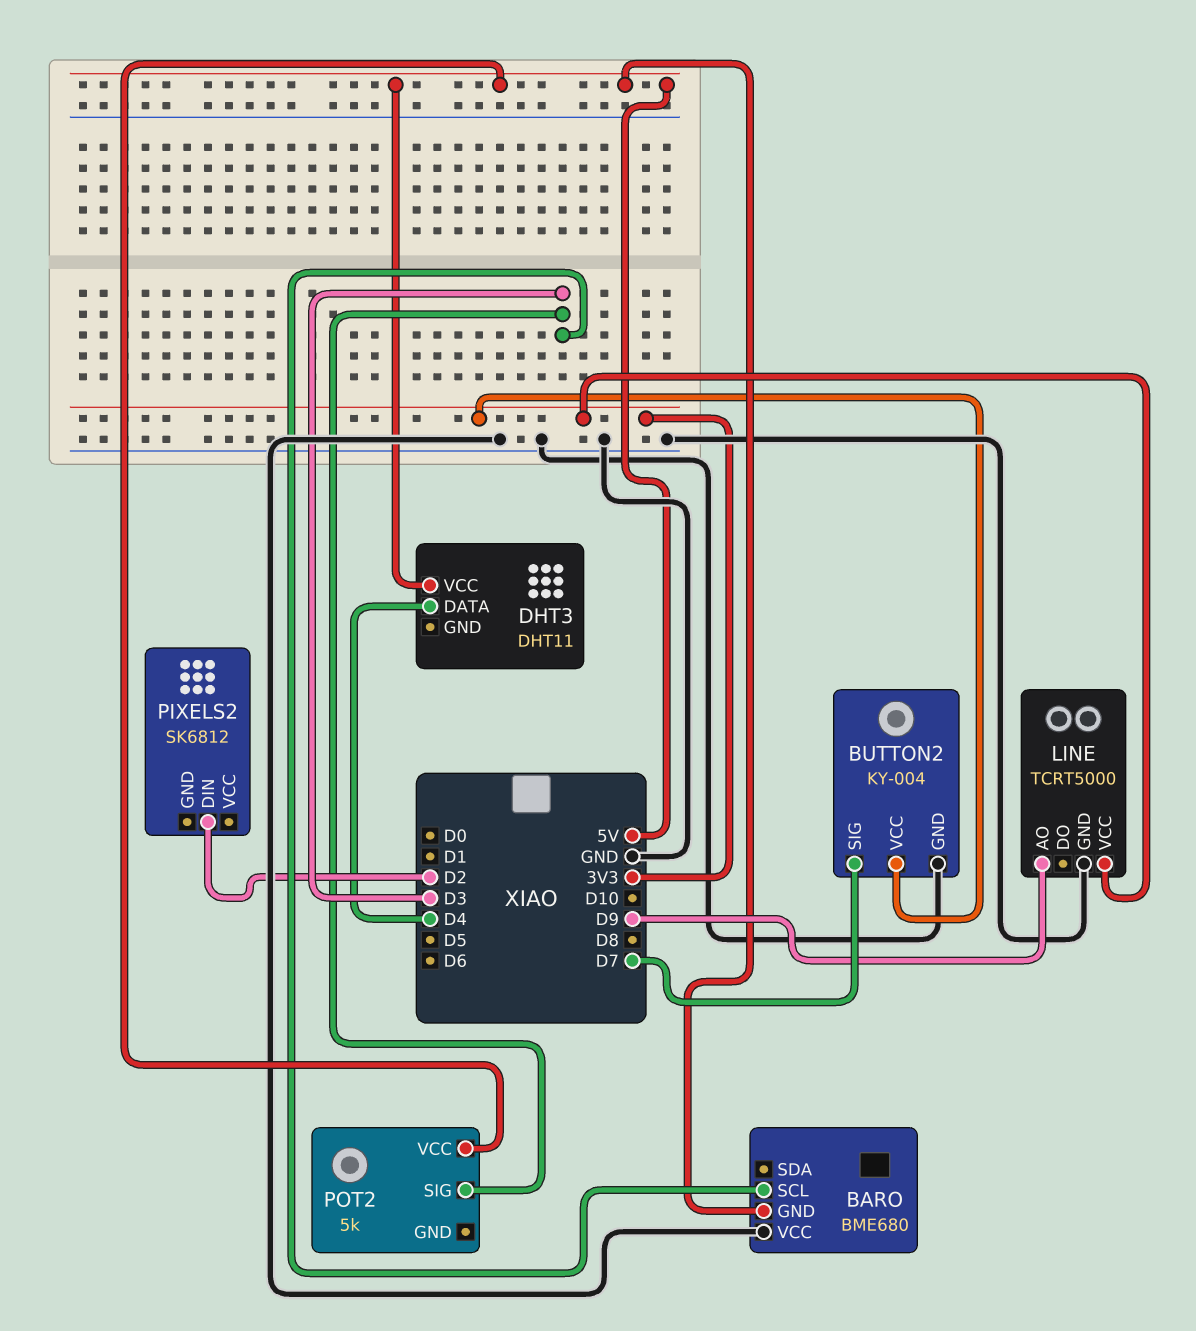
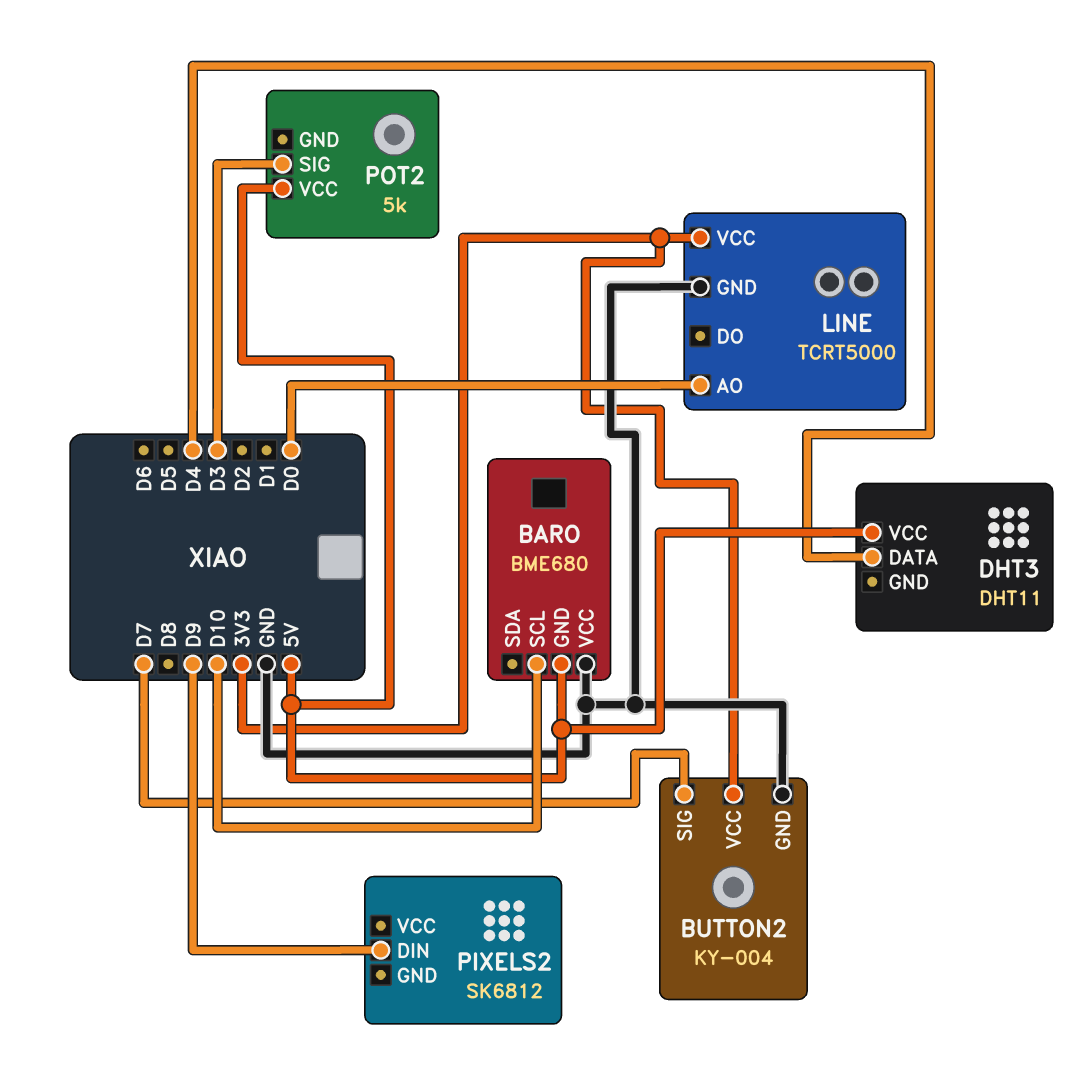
BARO pin SCL: D3 -> D10
LINE pin AO: D9 -> D0
PIXELS2 pin DIN: D2 -> D9

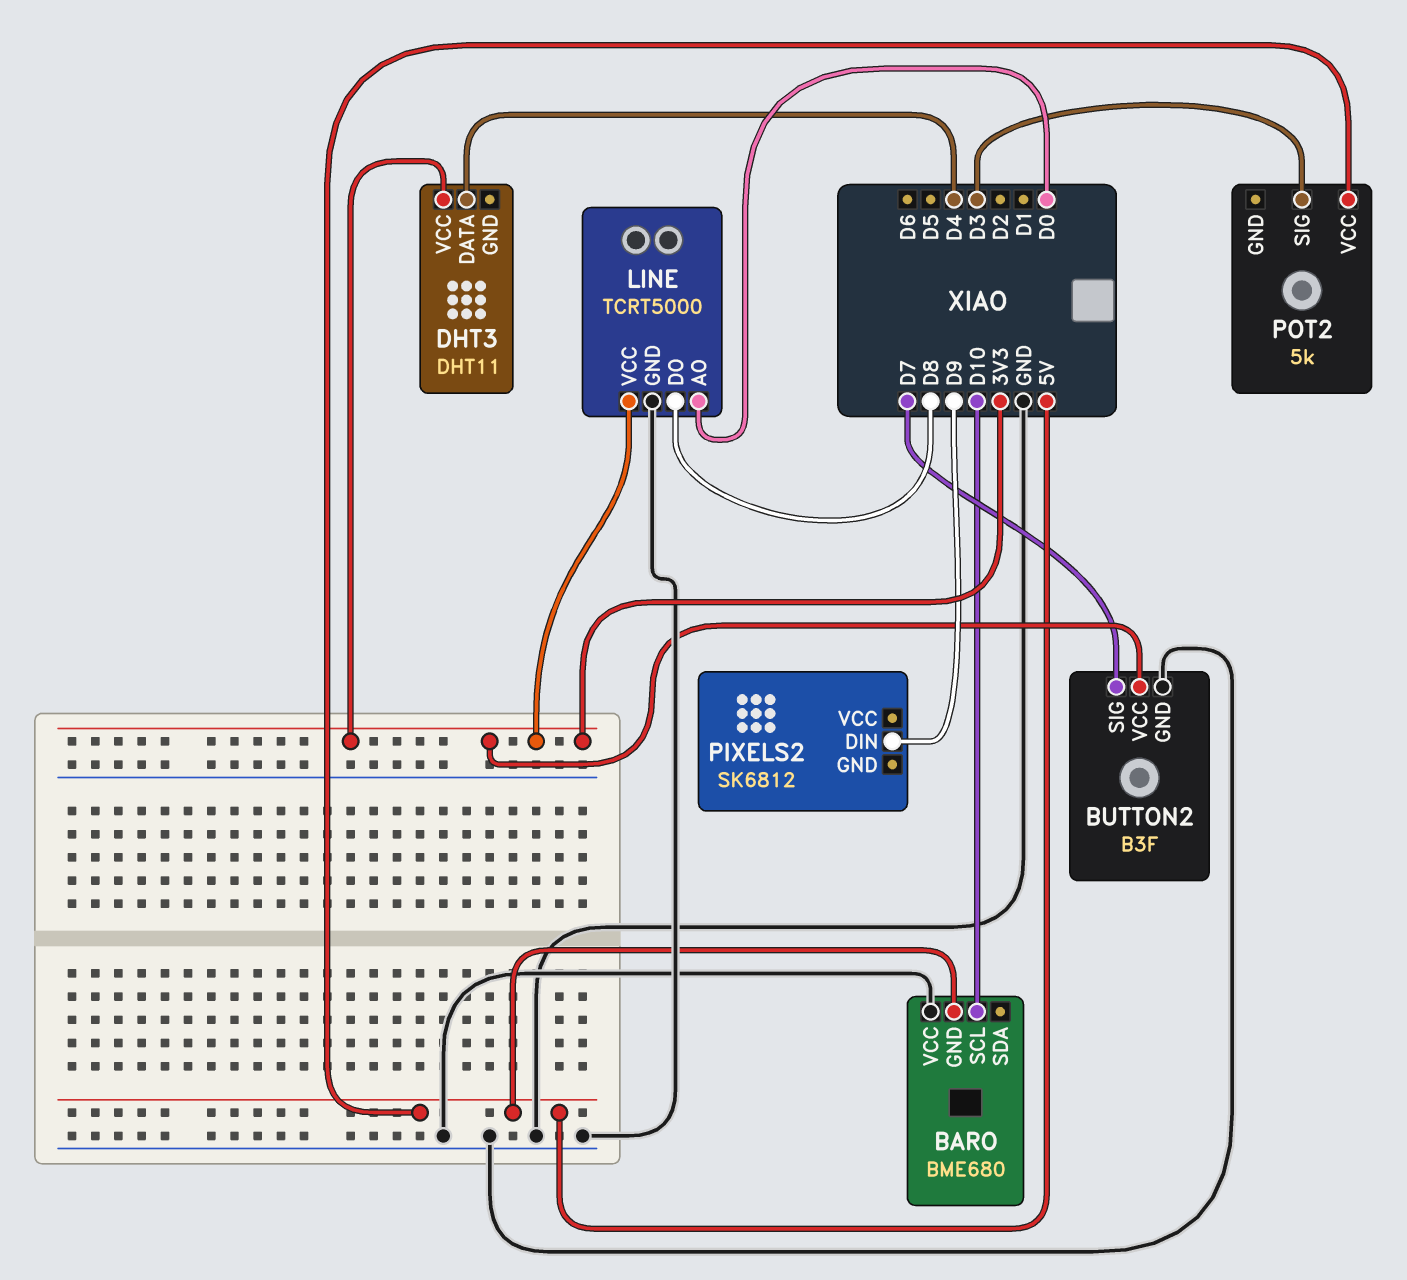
BUTTON2: KY-004 -> B3F
DHT3 pin VCC: 5V -> 3V3
LINE pin DO: none -> D8

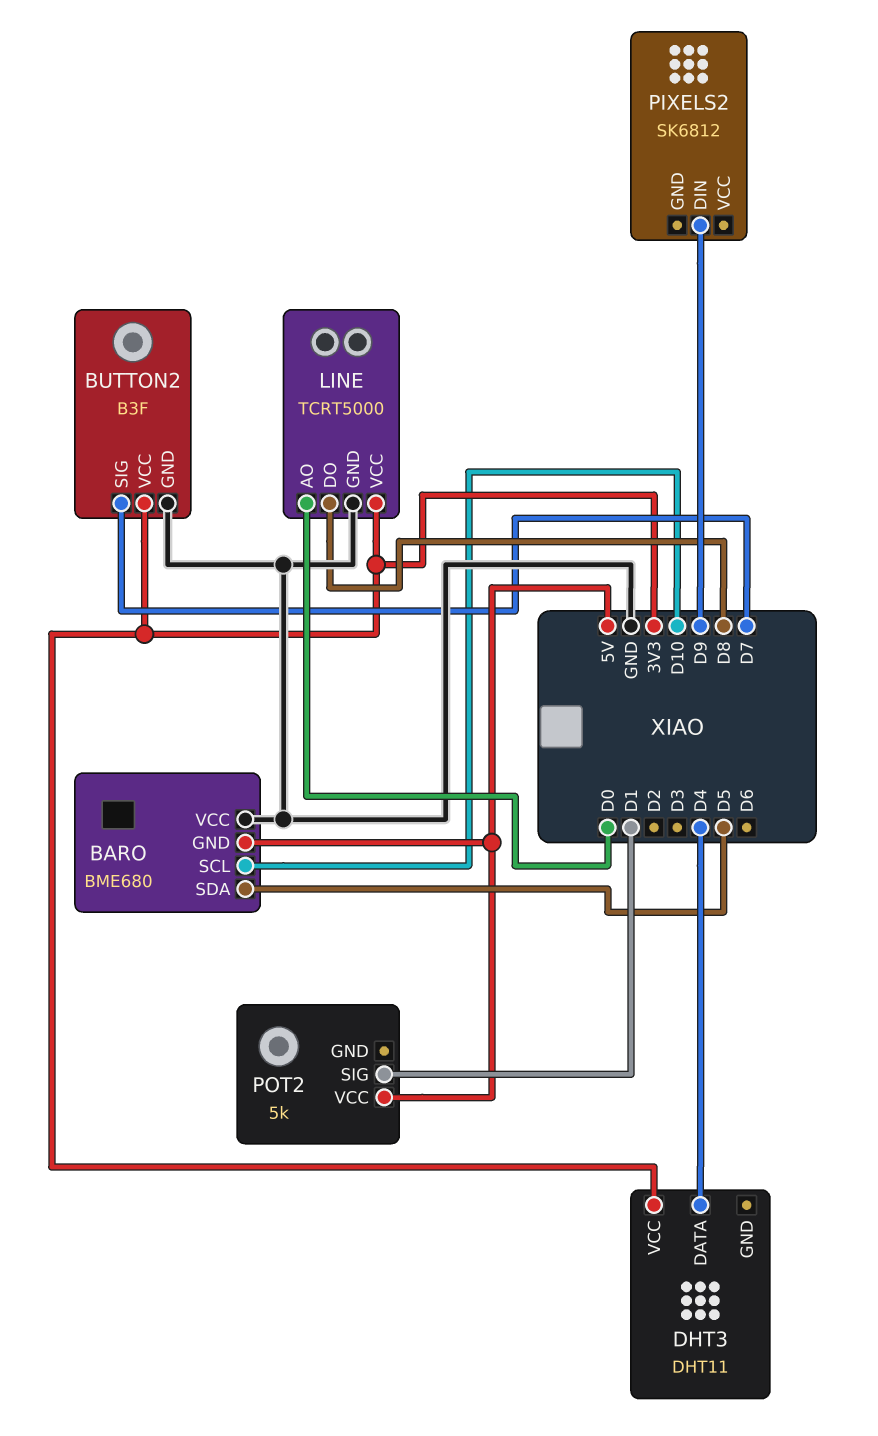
BARO pin SDA: none -> D5
POT2 pin SIG: D3 -> D1

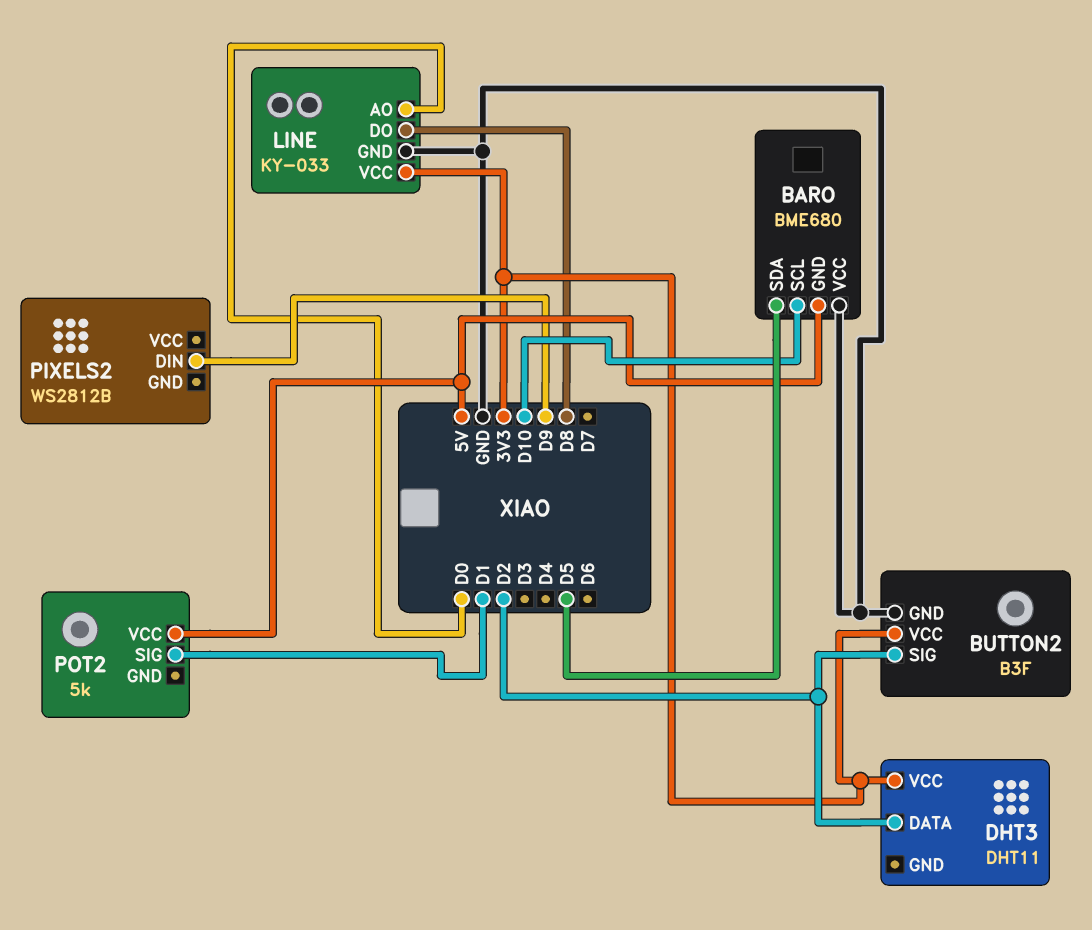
BUTTON2 pin SIG: D7 -> D2
DHT3 pin DATA: D4 -> D2
LINE: TCRT5000 -> KY-033
PIXELS2: SK6812 -> WS2812B

